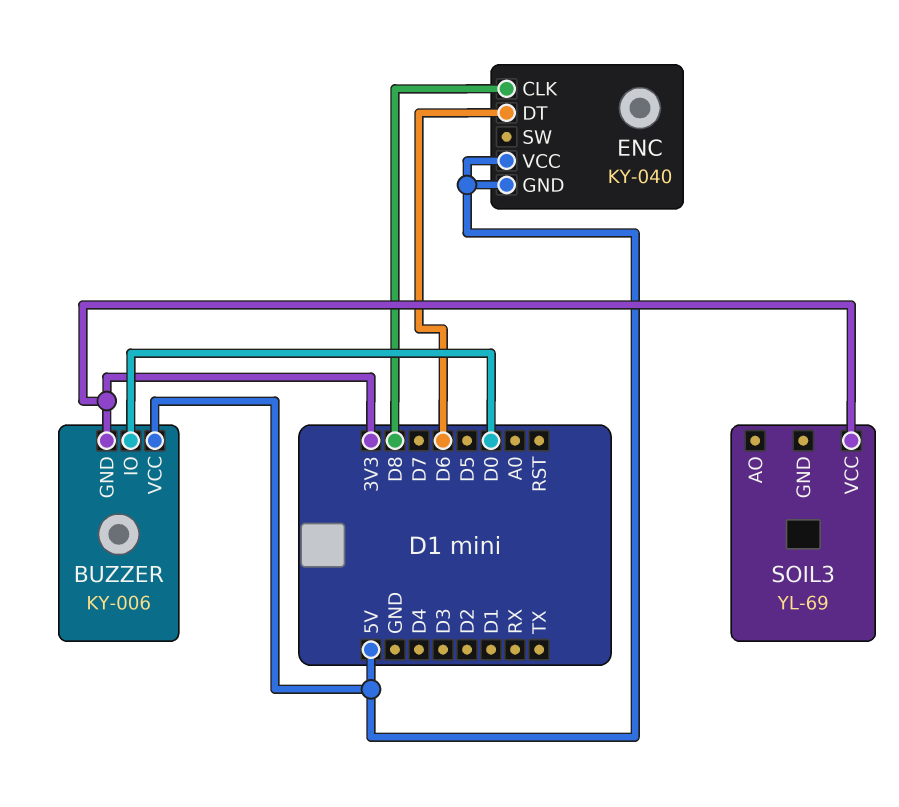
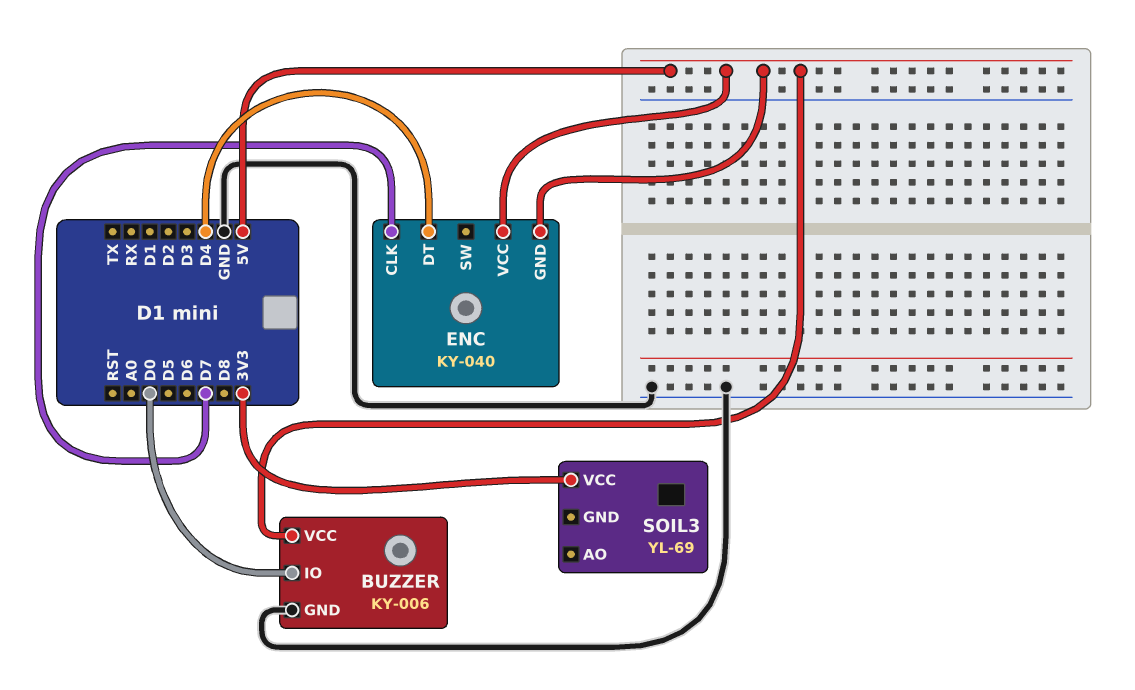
BUZZER pin GND: 3V3 -> GND
ENC pin CLK: D8 -> D7
ENC pin DT: D6 -> D4

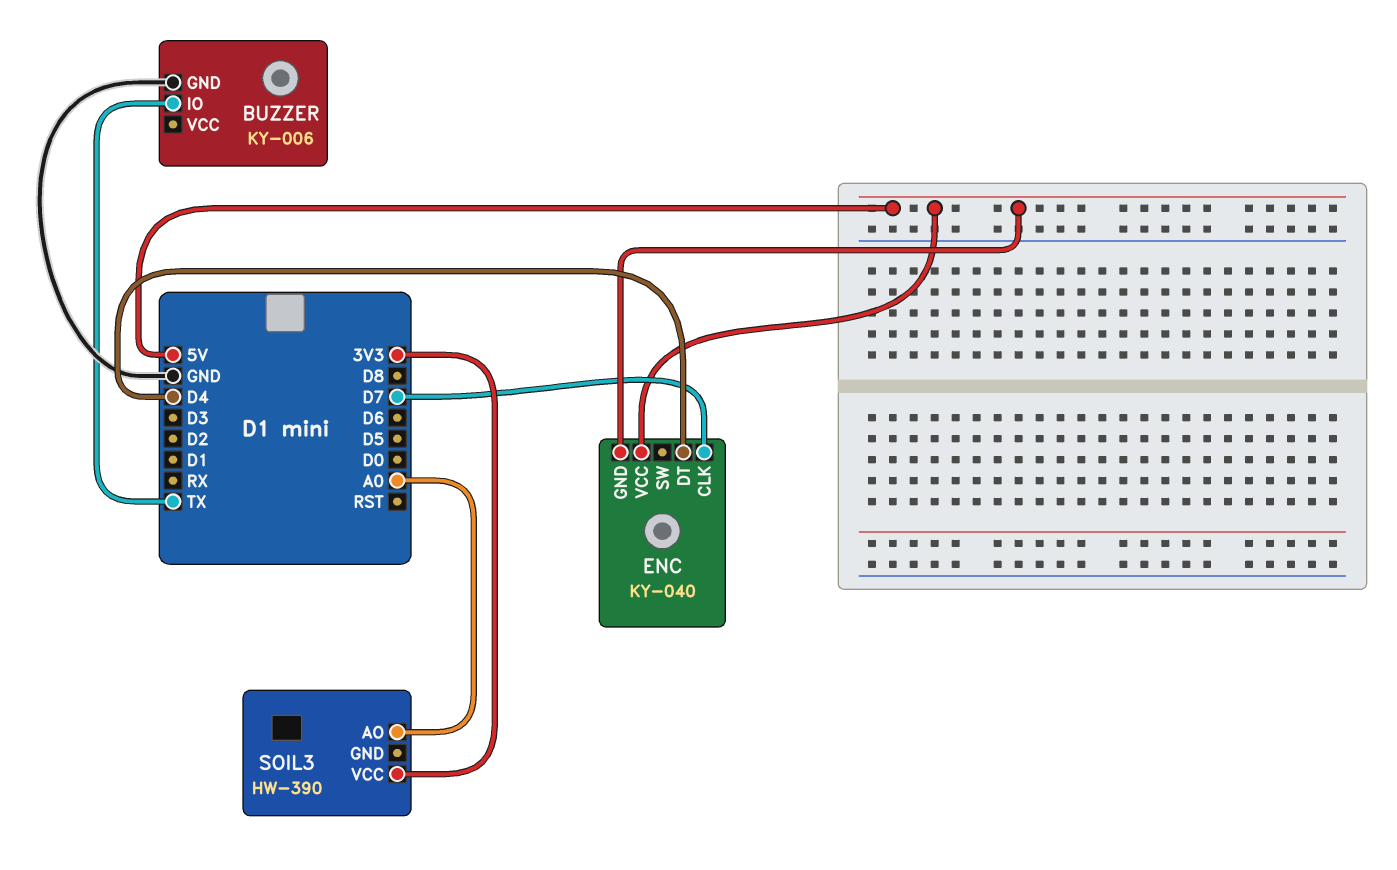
BUZZER pin IO: D0 -> TX
BUZZER pin VCC: 5V -> none
SOIL3: YL-69 -> HW-390
SOIL3 pin AO: none -> A0

